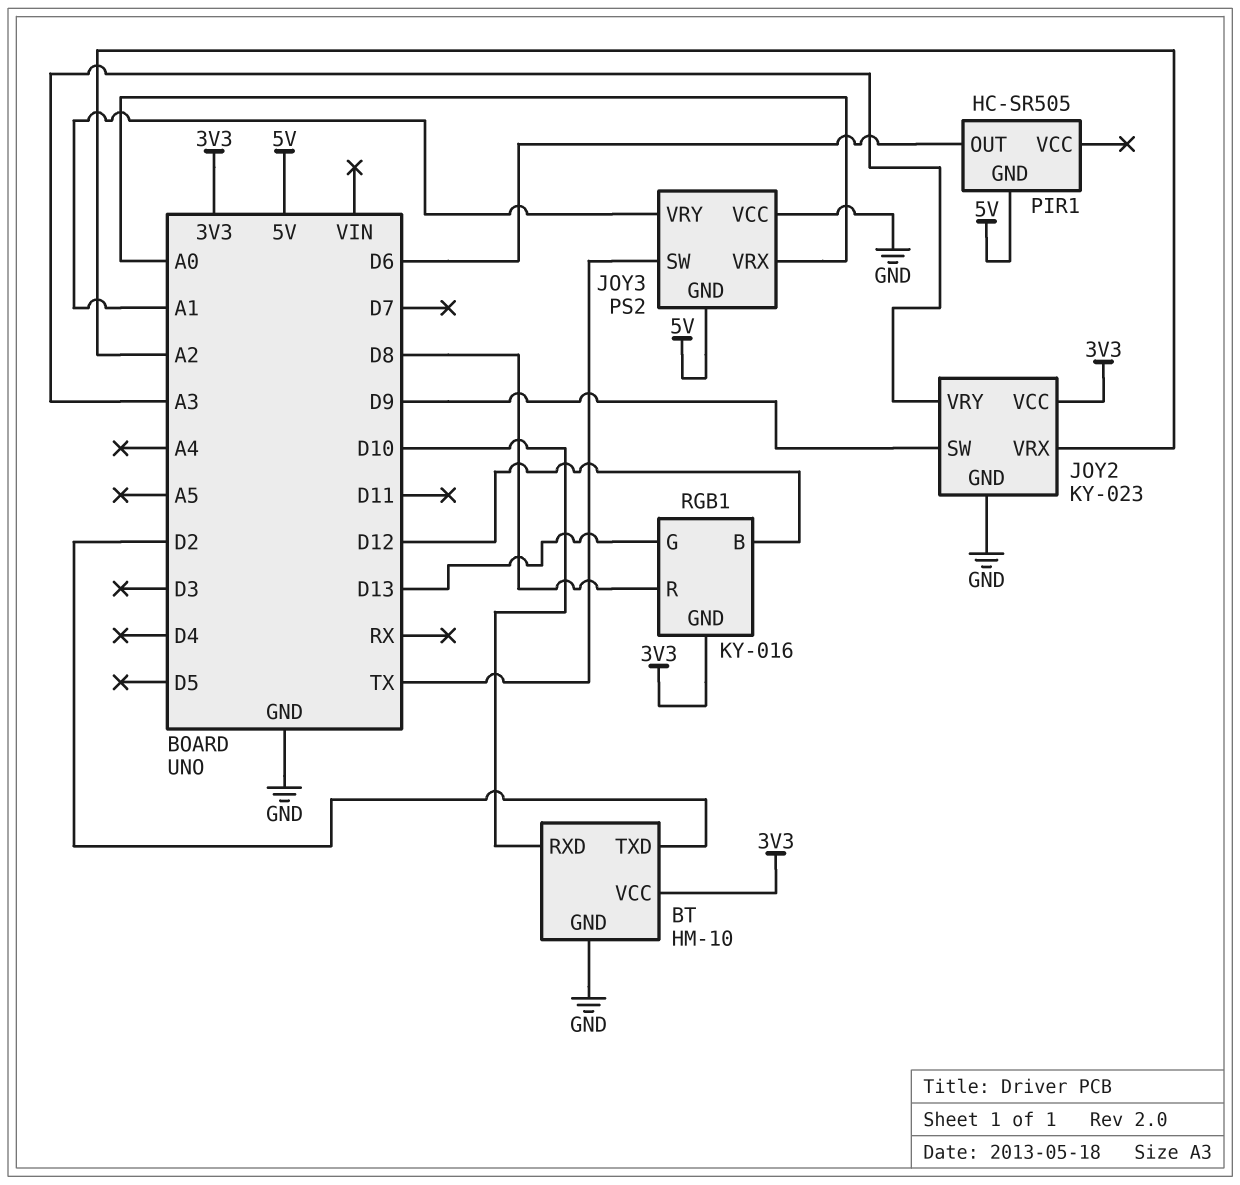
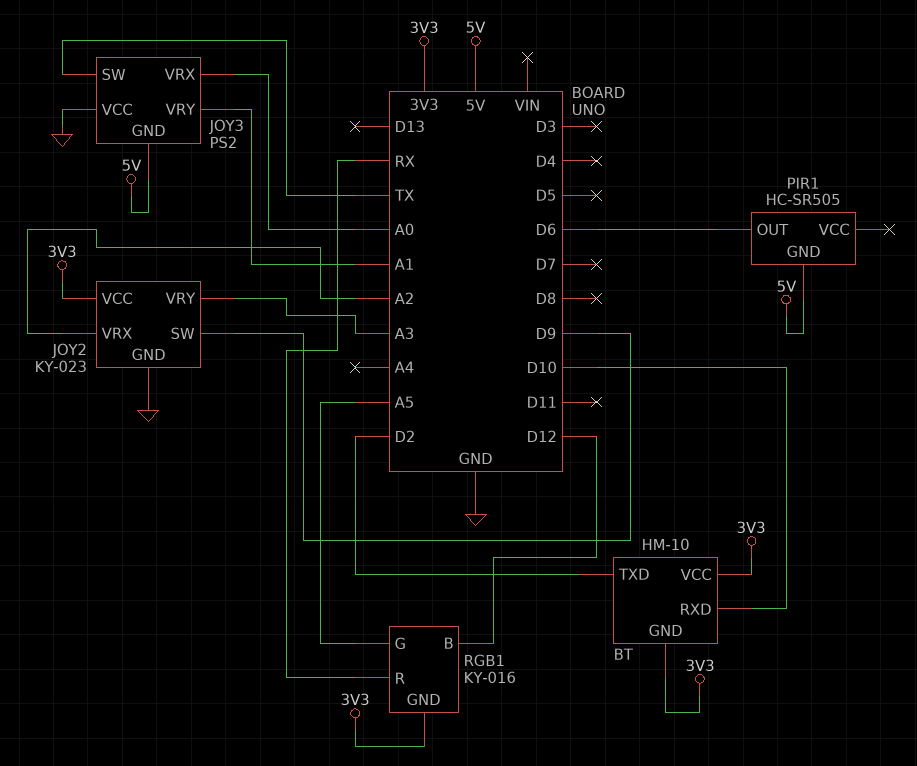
BT pin GND: GND -> 3V3
RGB1 pin G: D13 -> A5
RGB1 pin R: D8 -> RX

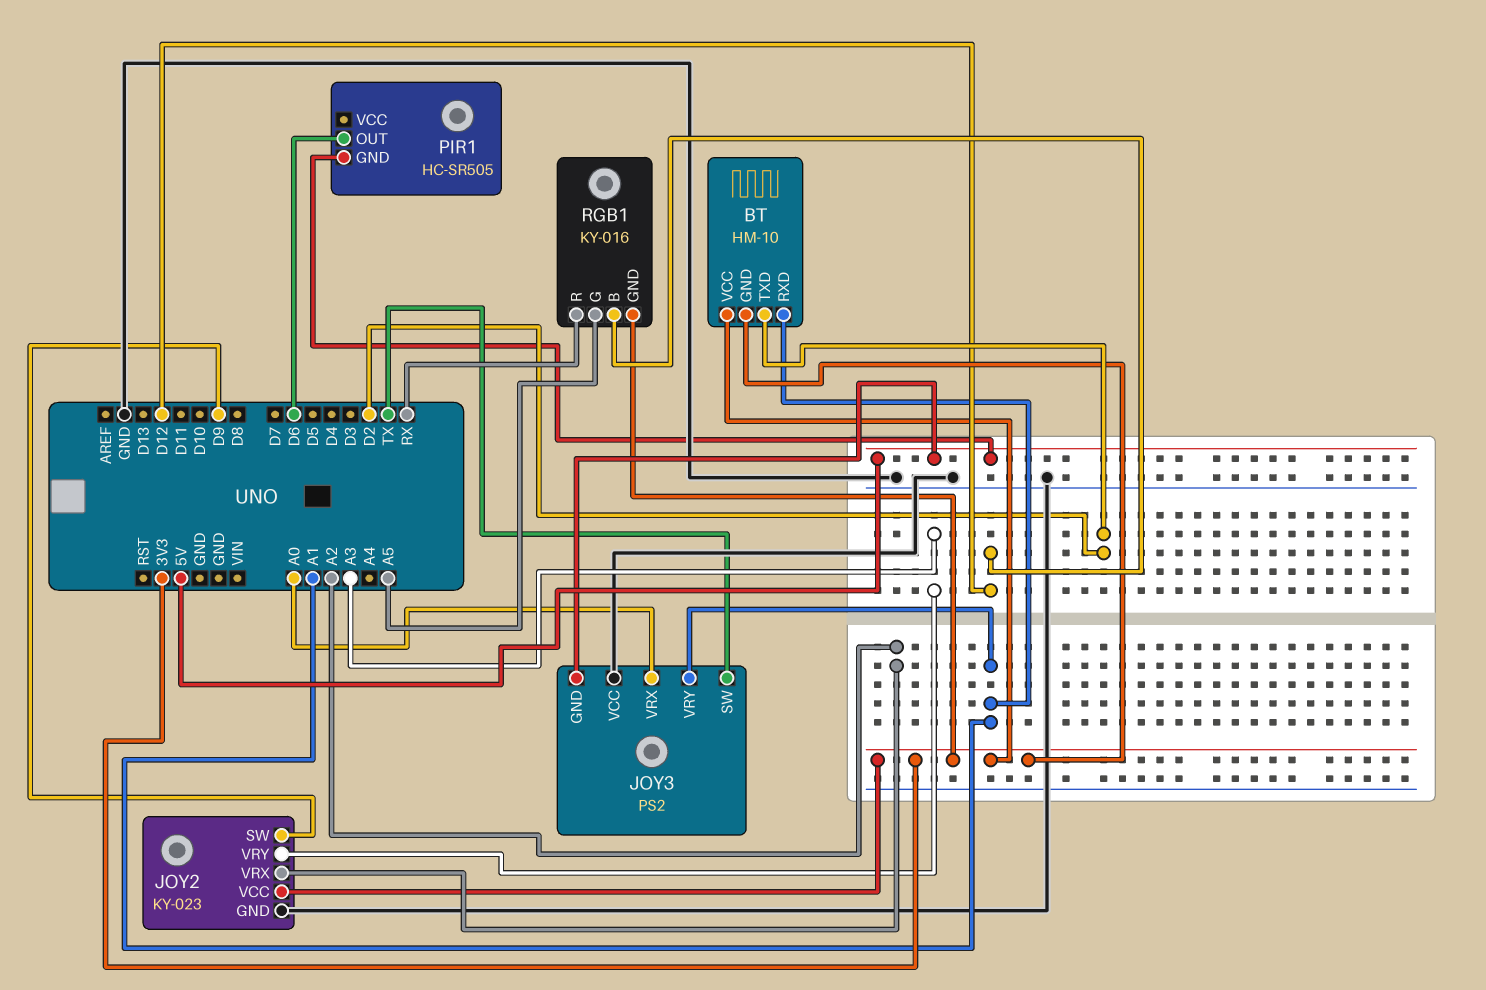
BT pin RXD: D10 -> A1

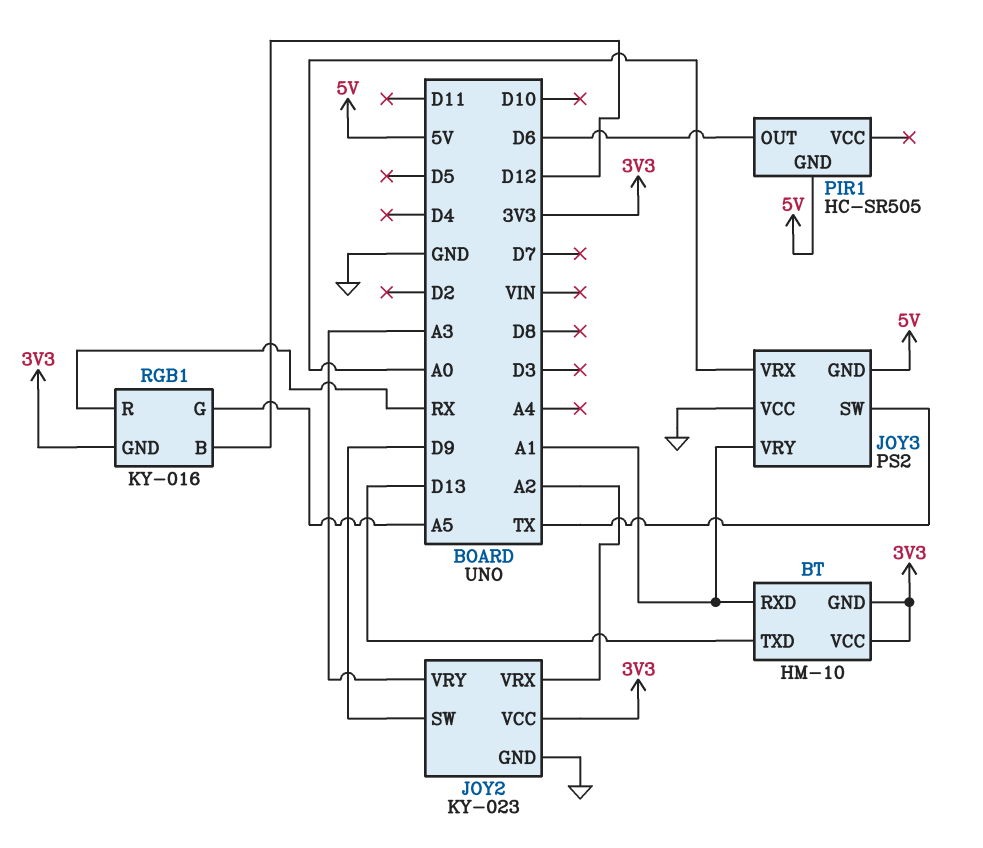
BT pin TXD: D2 -> D13

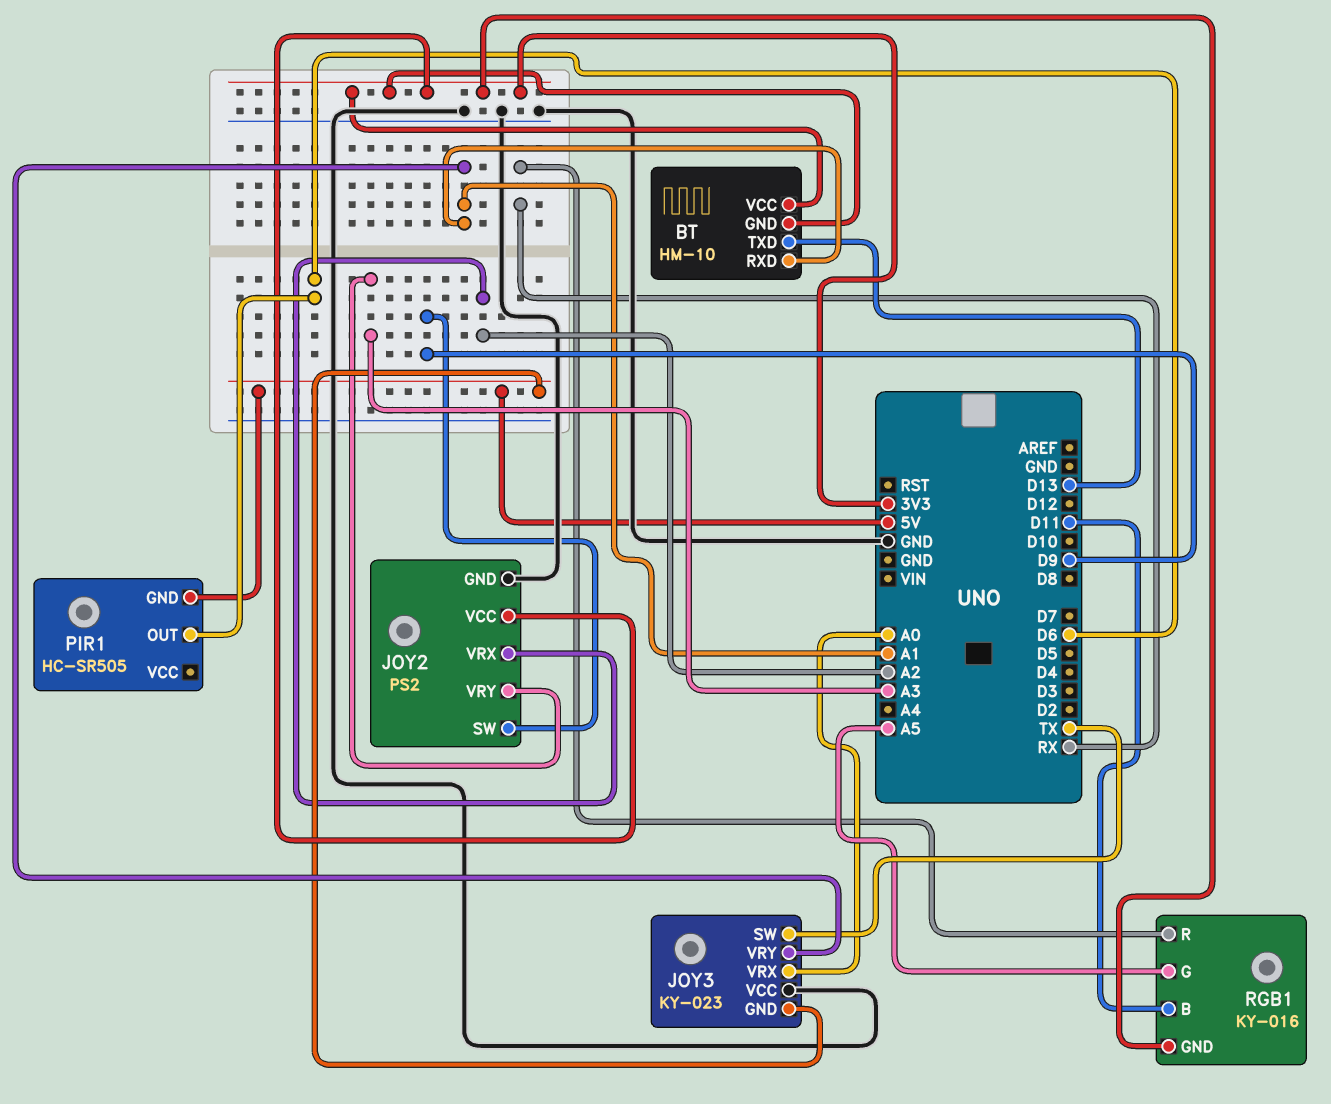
JOY2: KY-023 -> PS2
JOY3: PS2 -> KY-023
RGB1 pin B: D12 -> D11

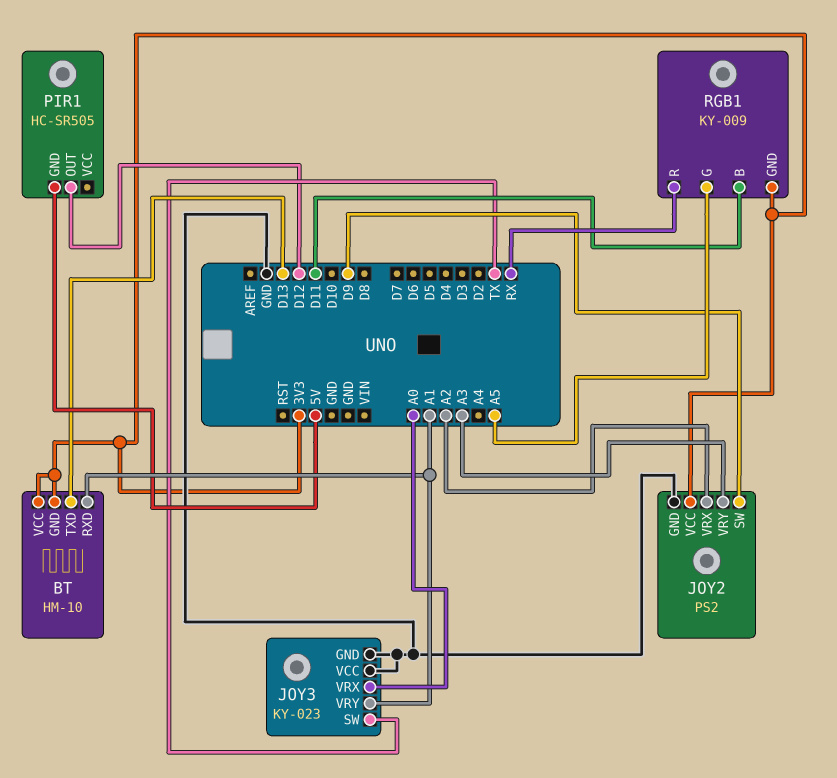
JOY3 pin GND: 5V -> GND
PIR1 pin OUT: D6 -> D12
RGB1: KY-016 -> KY-009

